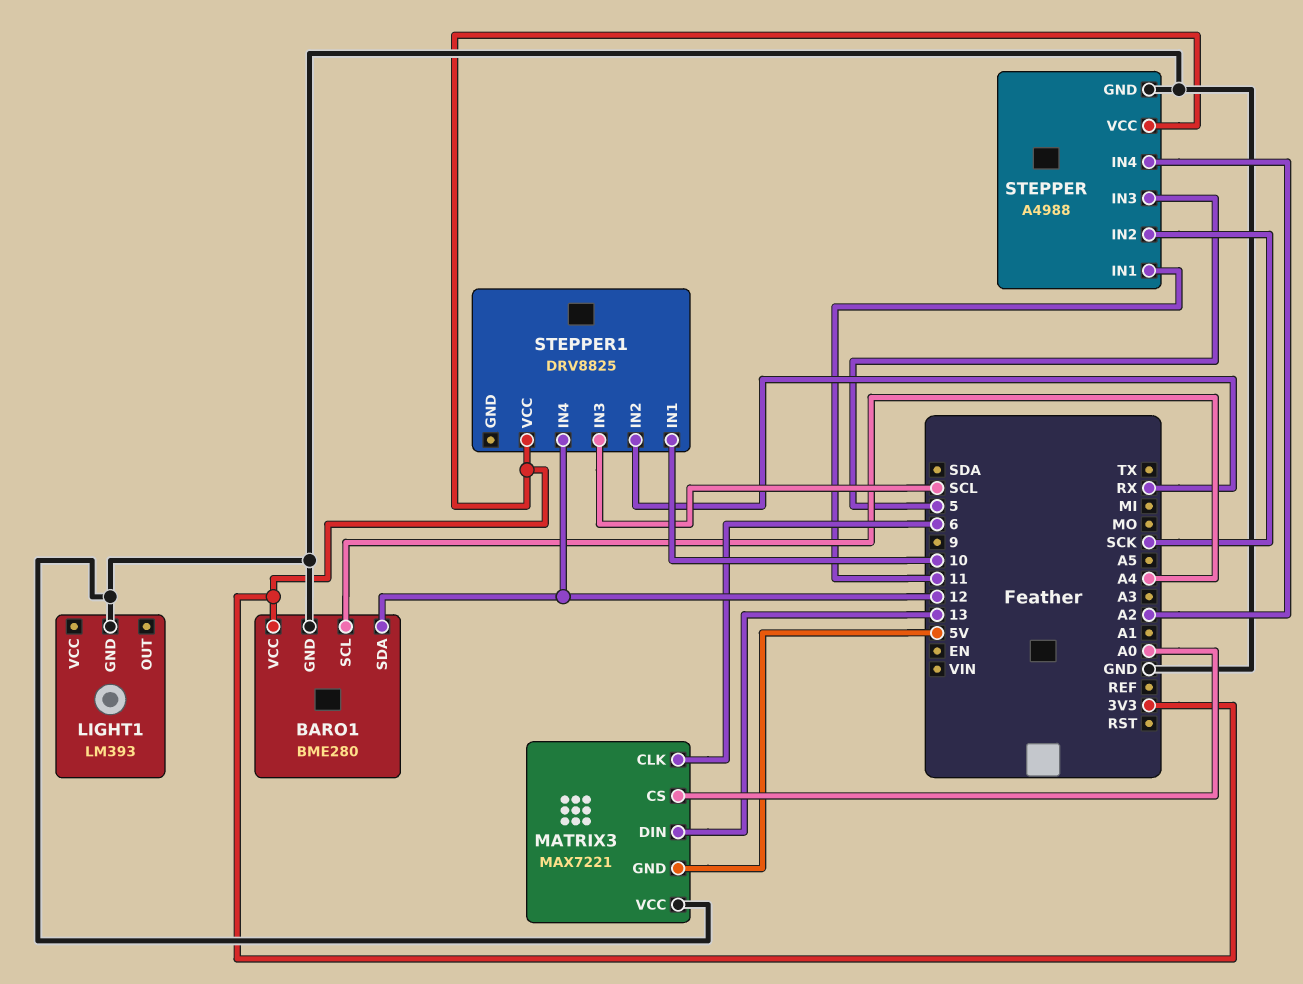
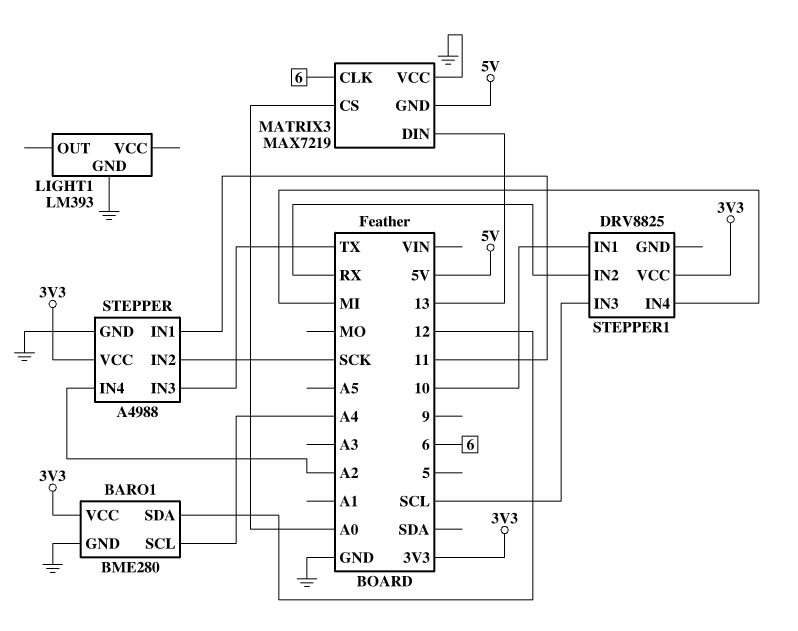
MATRIX3: MAX7221 -> MAX7219
STEPPER pin IN3: 5 -> TX
STEPPER1 pin IN4: 12 -> MI

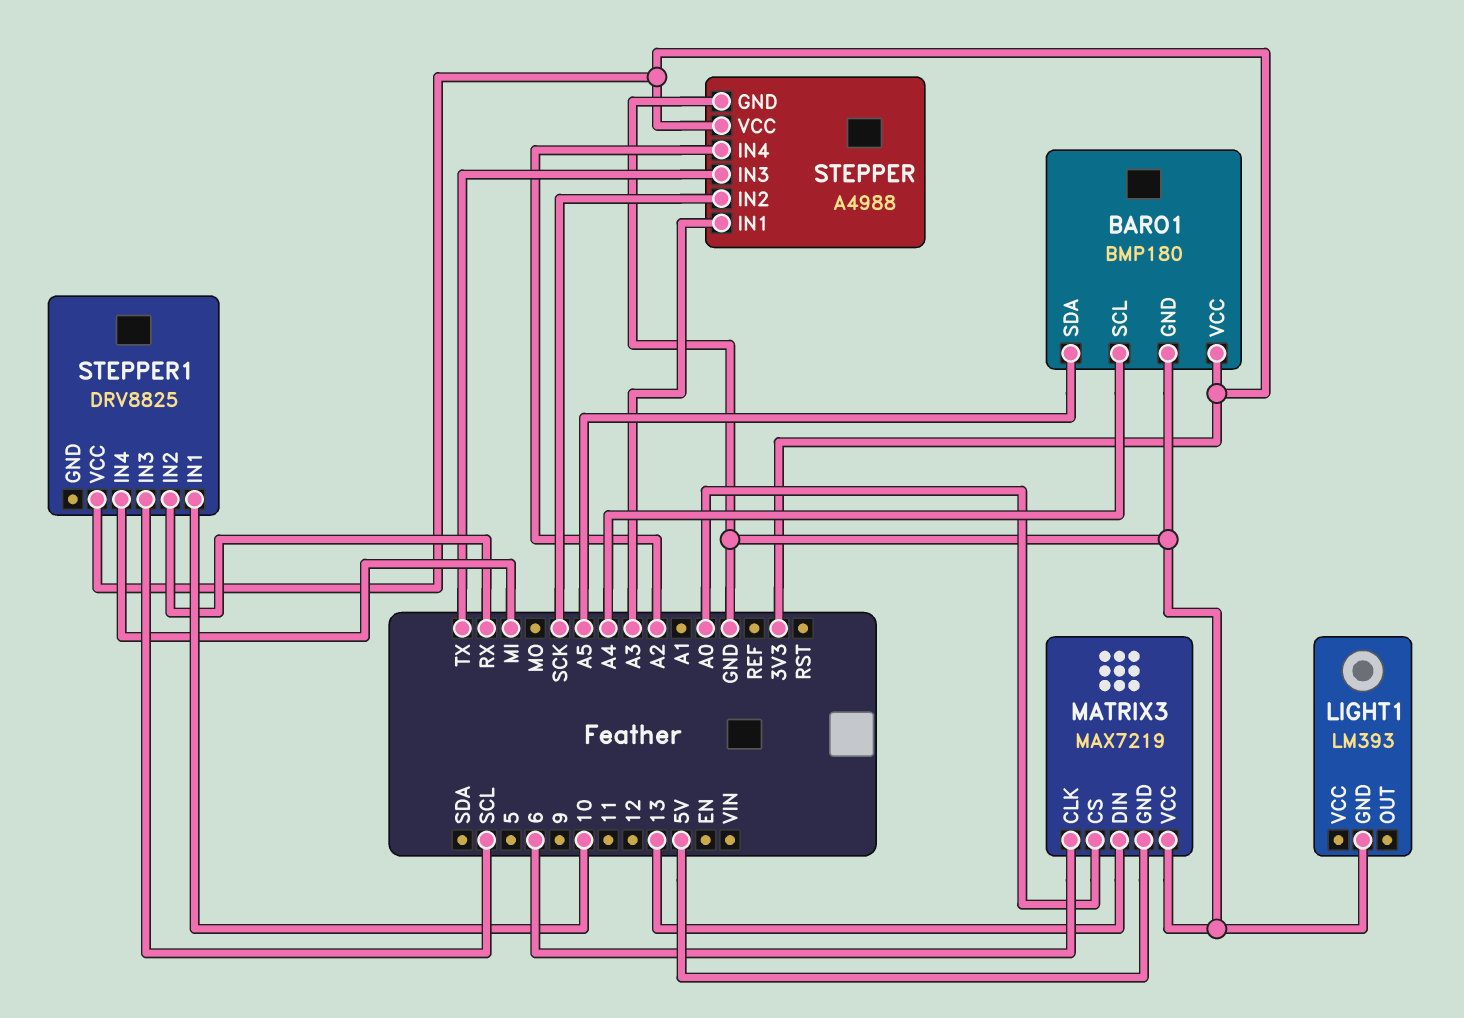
BARO1: BME280 -> BMP180
BARO1 pin SDA: 12 -> A5
STEPPER pin IN1: 11 -> A3

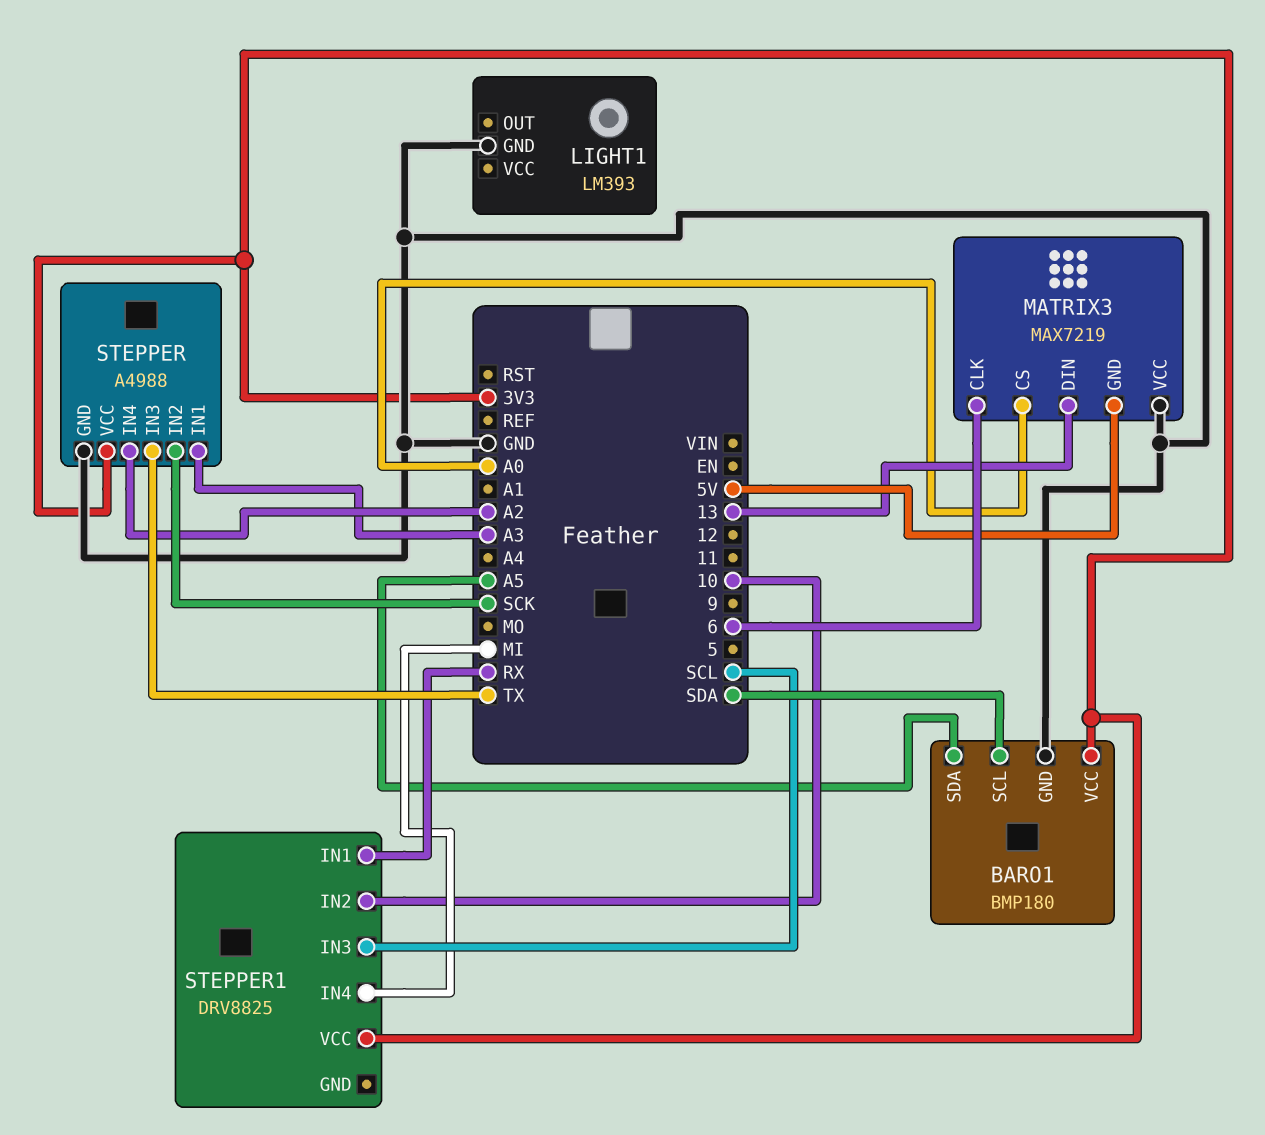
BARO1 pin SCL: A4 -> SDA
STEPPER1 pin IN1: 10 -> RX
STEPPER1 pin IN2: RX -> 10

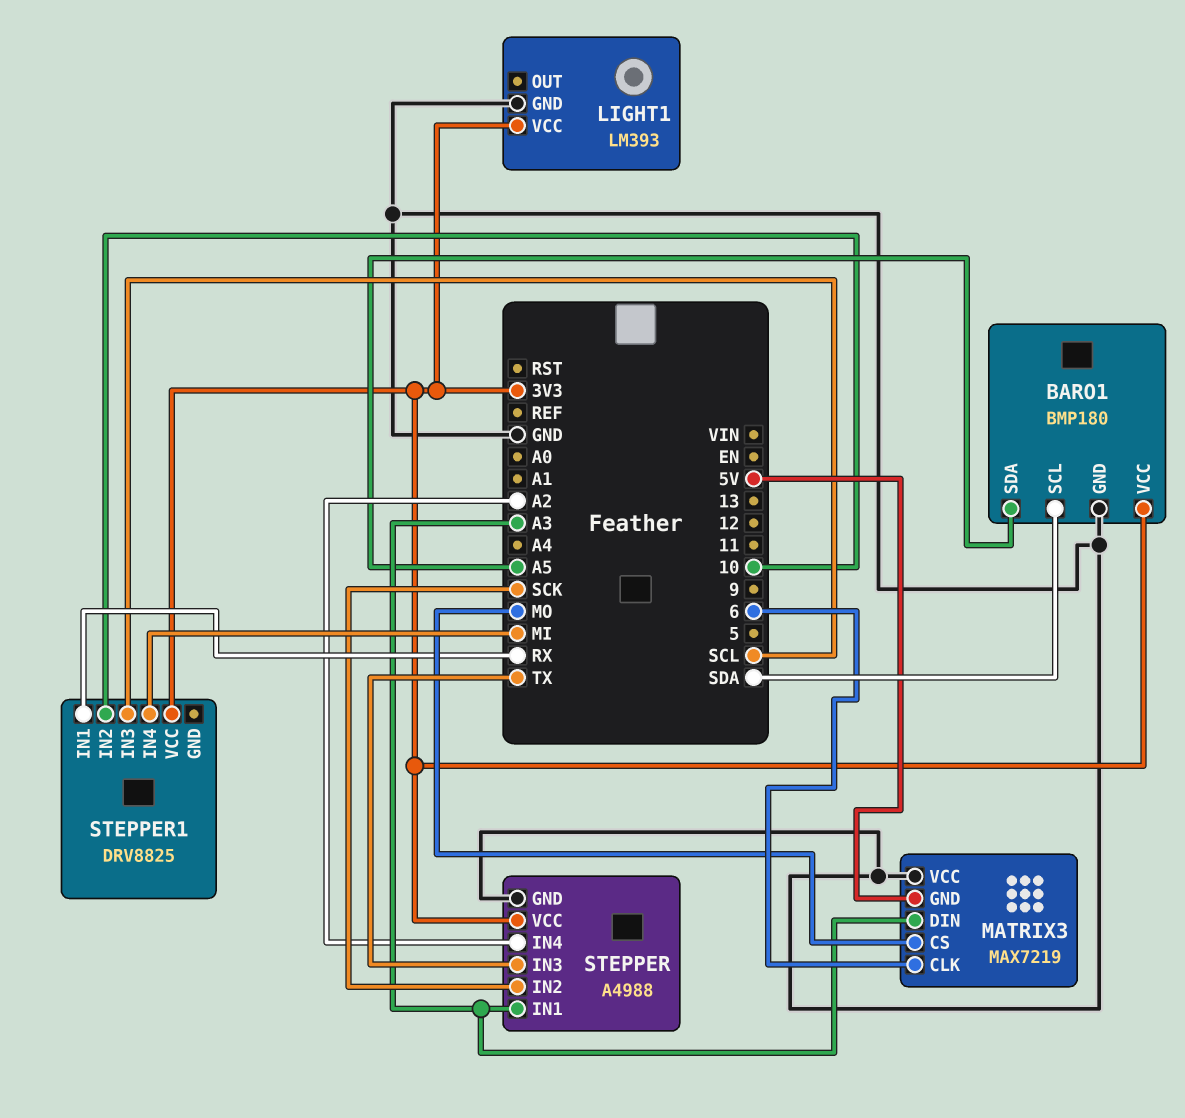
LIGHT1 pin VCC: none -> 3V3
MATRIX3 pin CS: A0 -> MO
MATRIX3 pin DIN: 13 -> A3

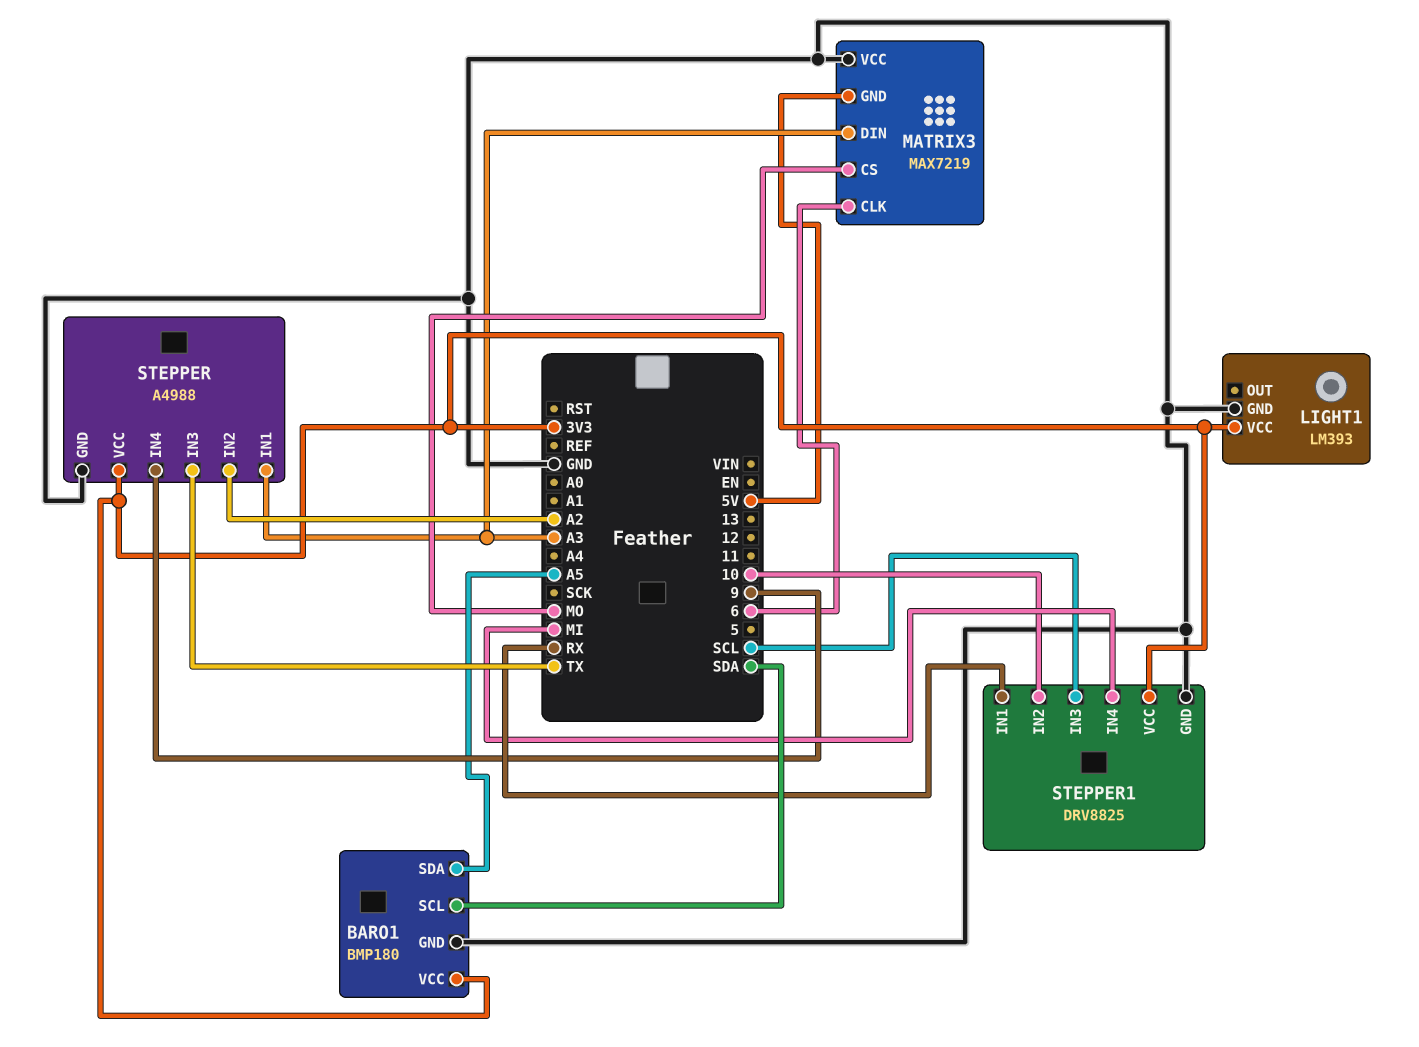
STEPPER pin IN2: SCK -> A2
STEPPER pin IN4: A2 -> 9
STEPPER1 pin GND: none -> GND

